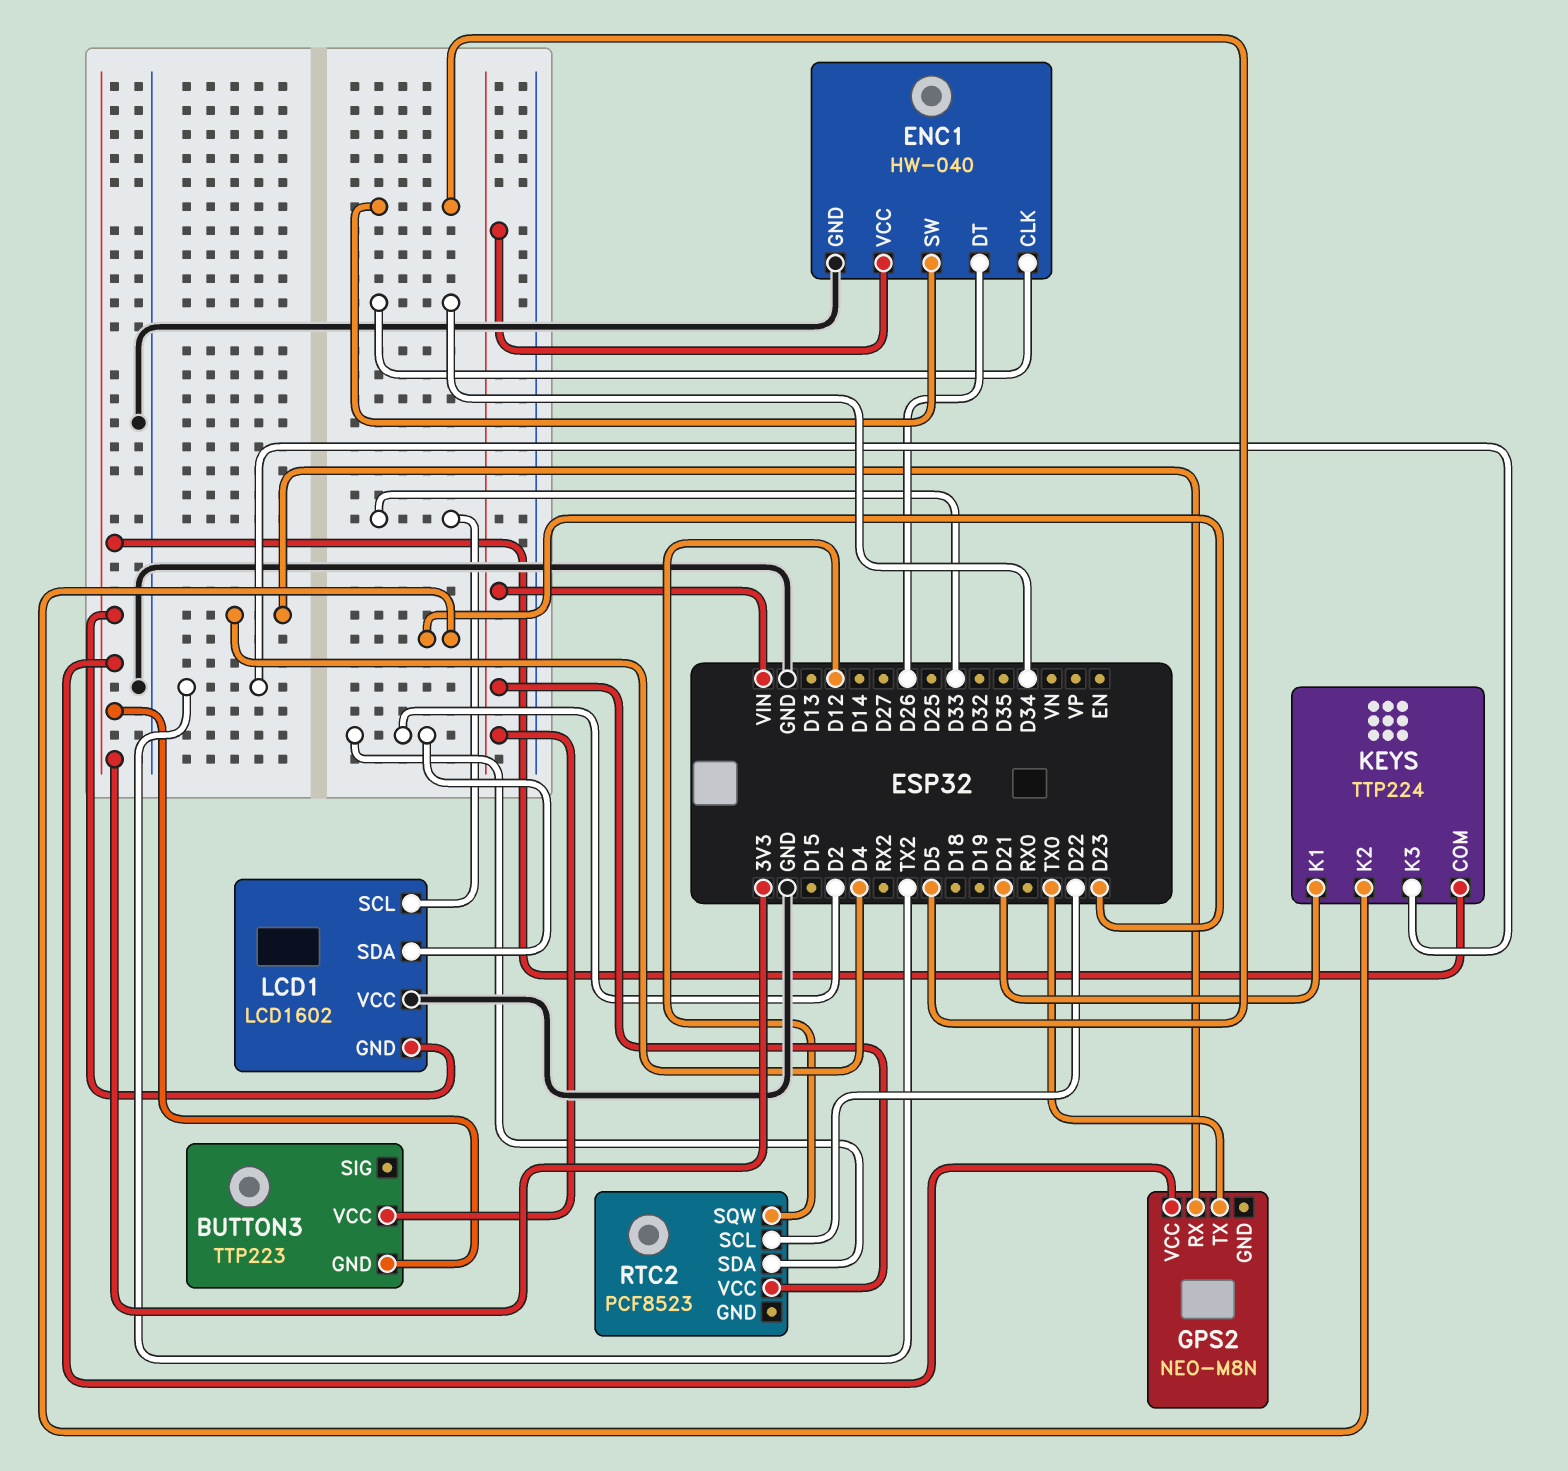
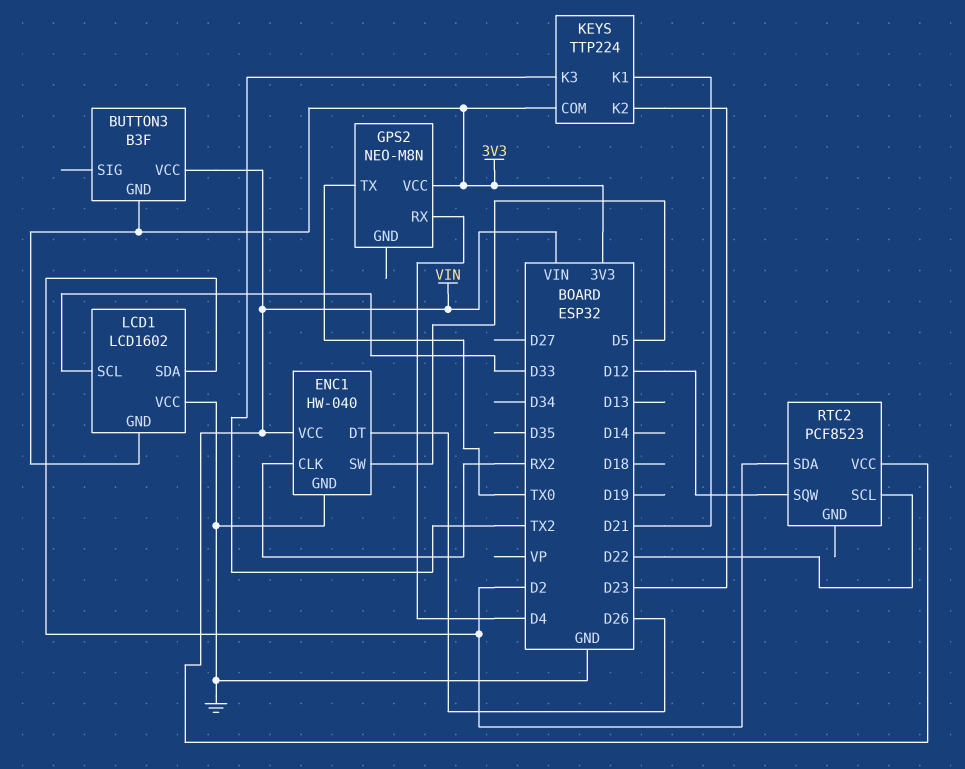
BUTTON3: TTP223 -> B3F
ENC1 pin CLK: D34 -> RX2

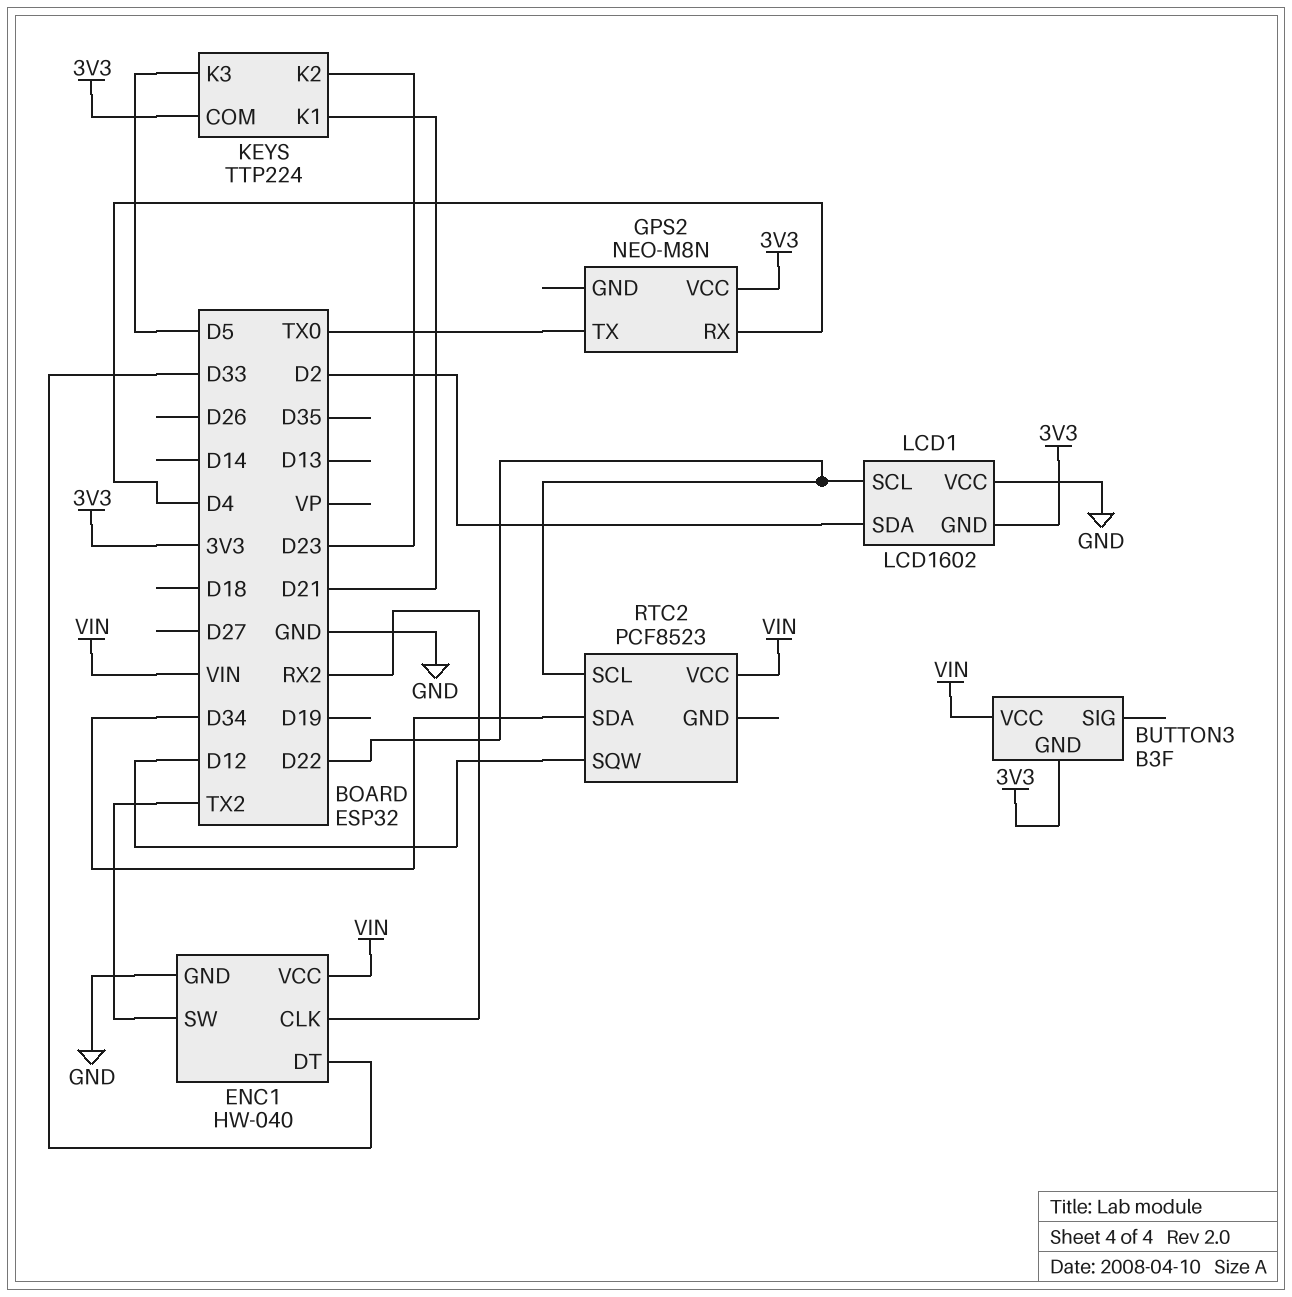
ENC1 pin DT: D26 -> D33
ENC1 pin SW: D5 -> TX2
KEYS pin K3: TX2 -> D5
LCD1 pin SCL: D33 -> D22
RTC2 pin SDA: D2 -> D34

